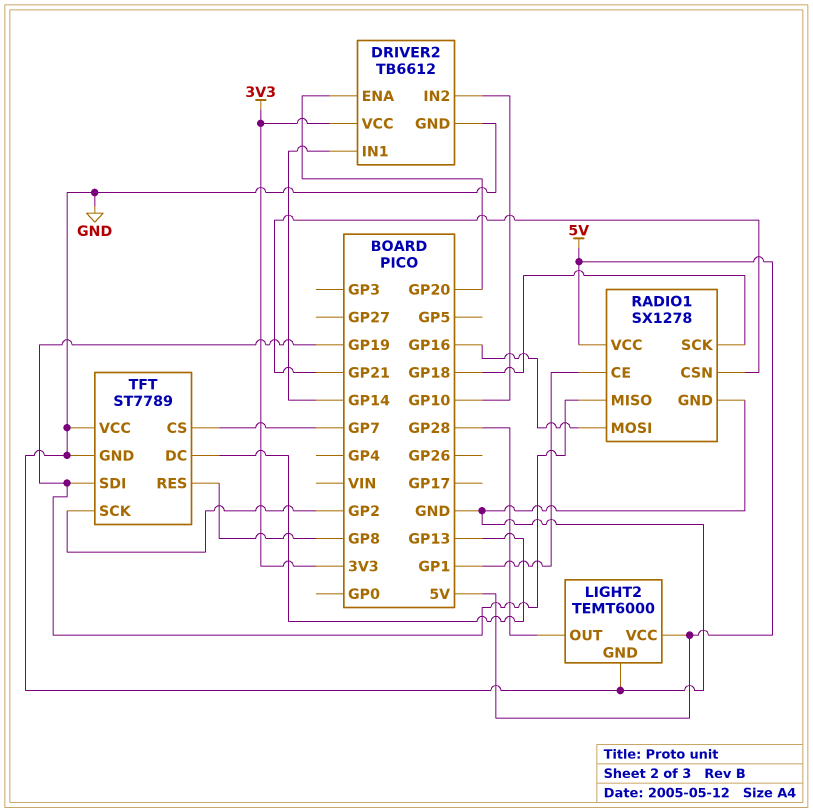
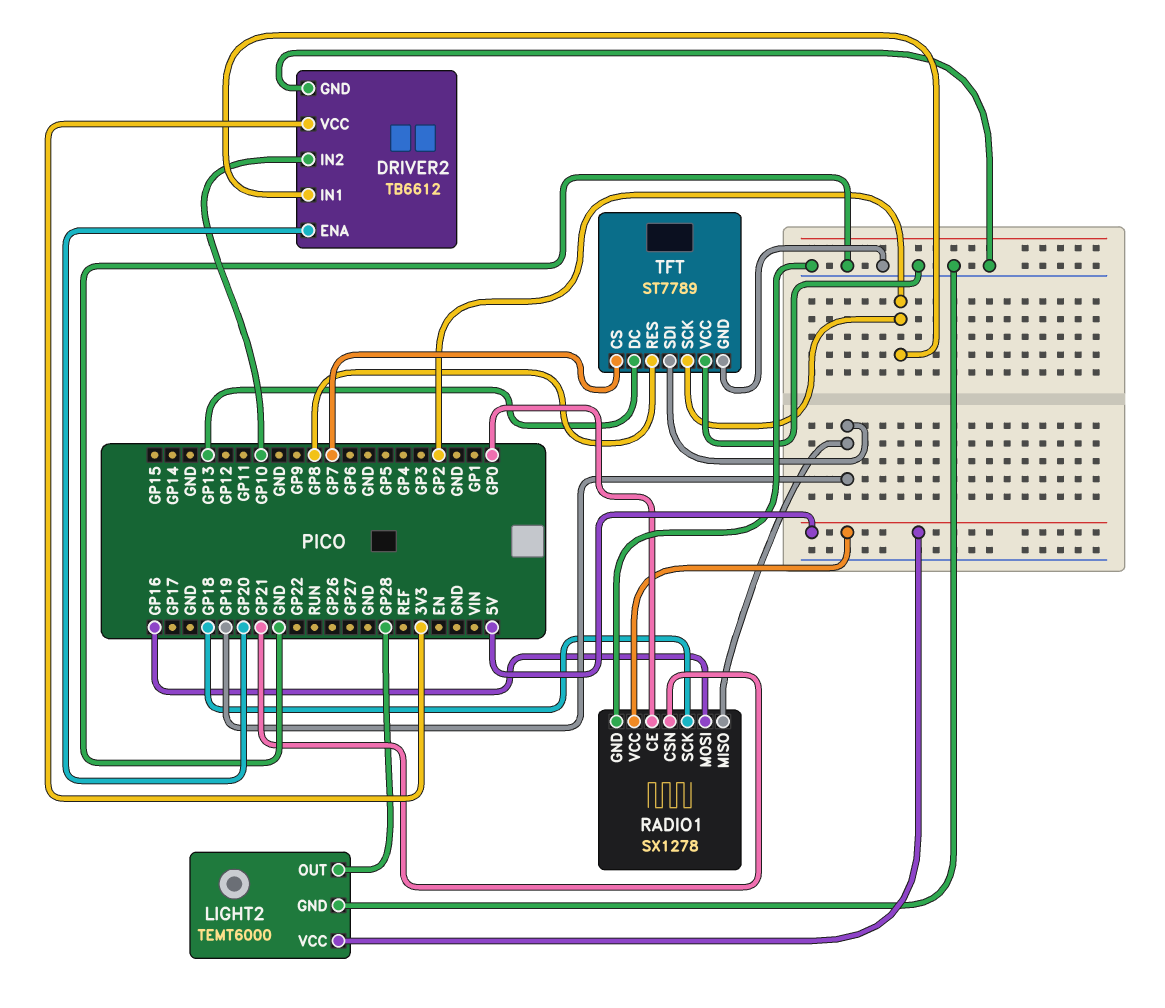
DRIVER2 pin IN1: GP14 -> GP2
RADIO1 pin CE: GP1 -> GP0

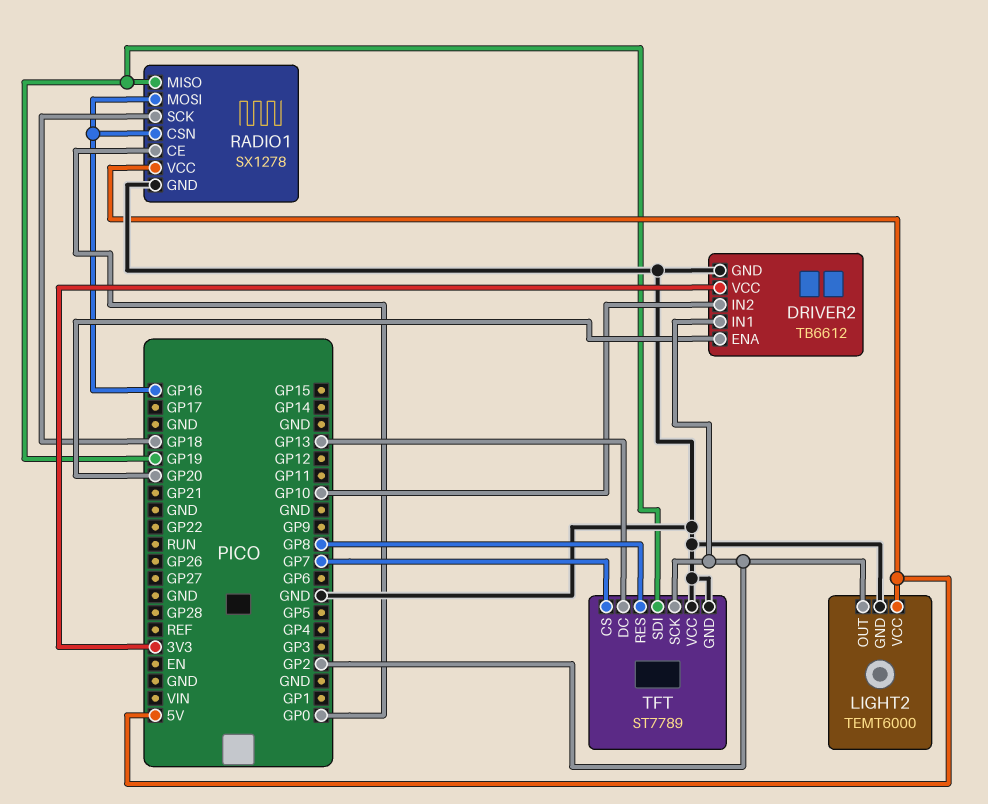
LIGHT2 pin OUT: GP28 -> GP2
RADIO1 pin CSN: GP21 -> GP16

